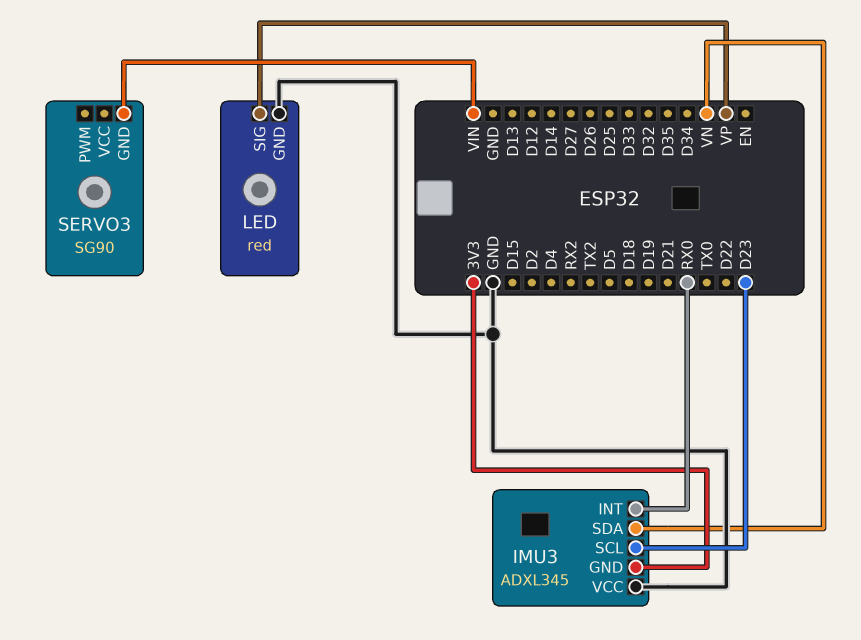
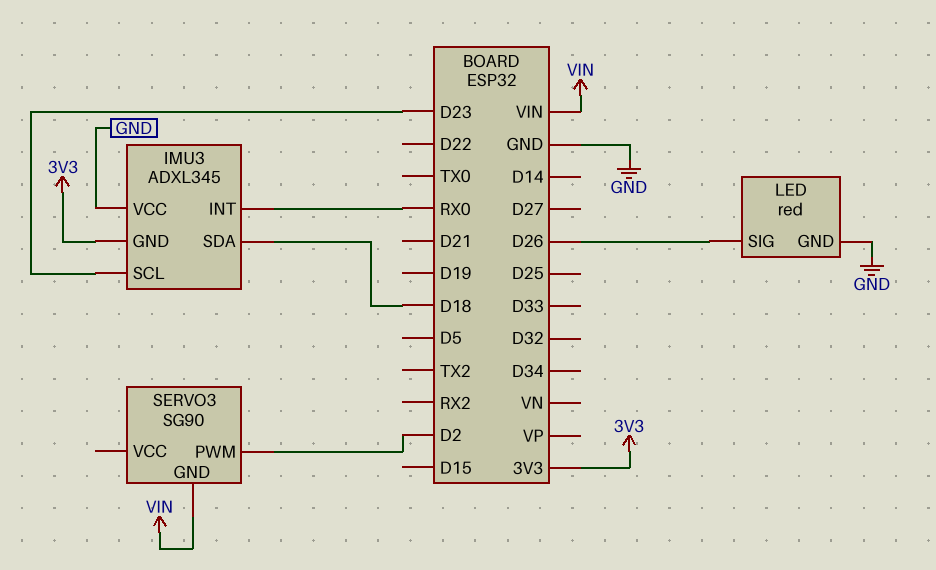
IMU3 pin SDA: VN -> D18
LED pin SIG: VP -> D26
SERVO3 pin PWM: none -> D2

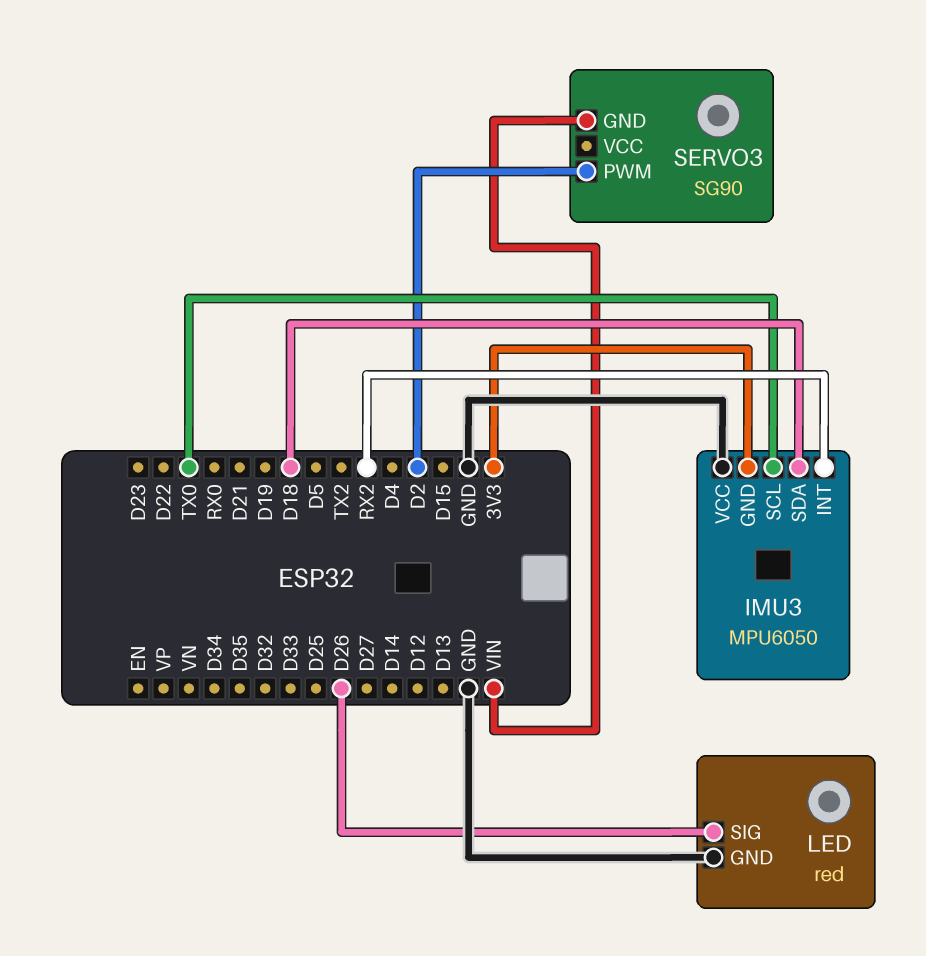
IMU3: ADXL345 -> MPU6050
IMU3 pin INT: RX0 -> RX2
IMU3 pin SCL: D23 -> TX0

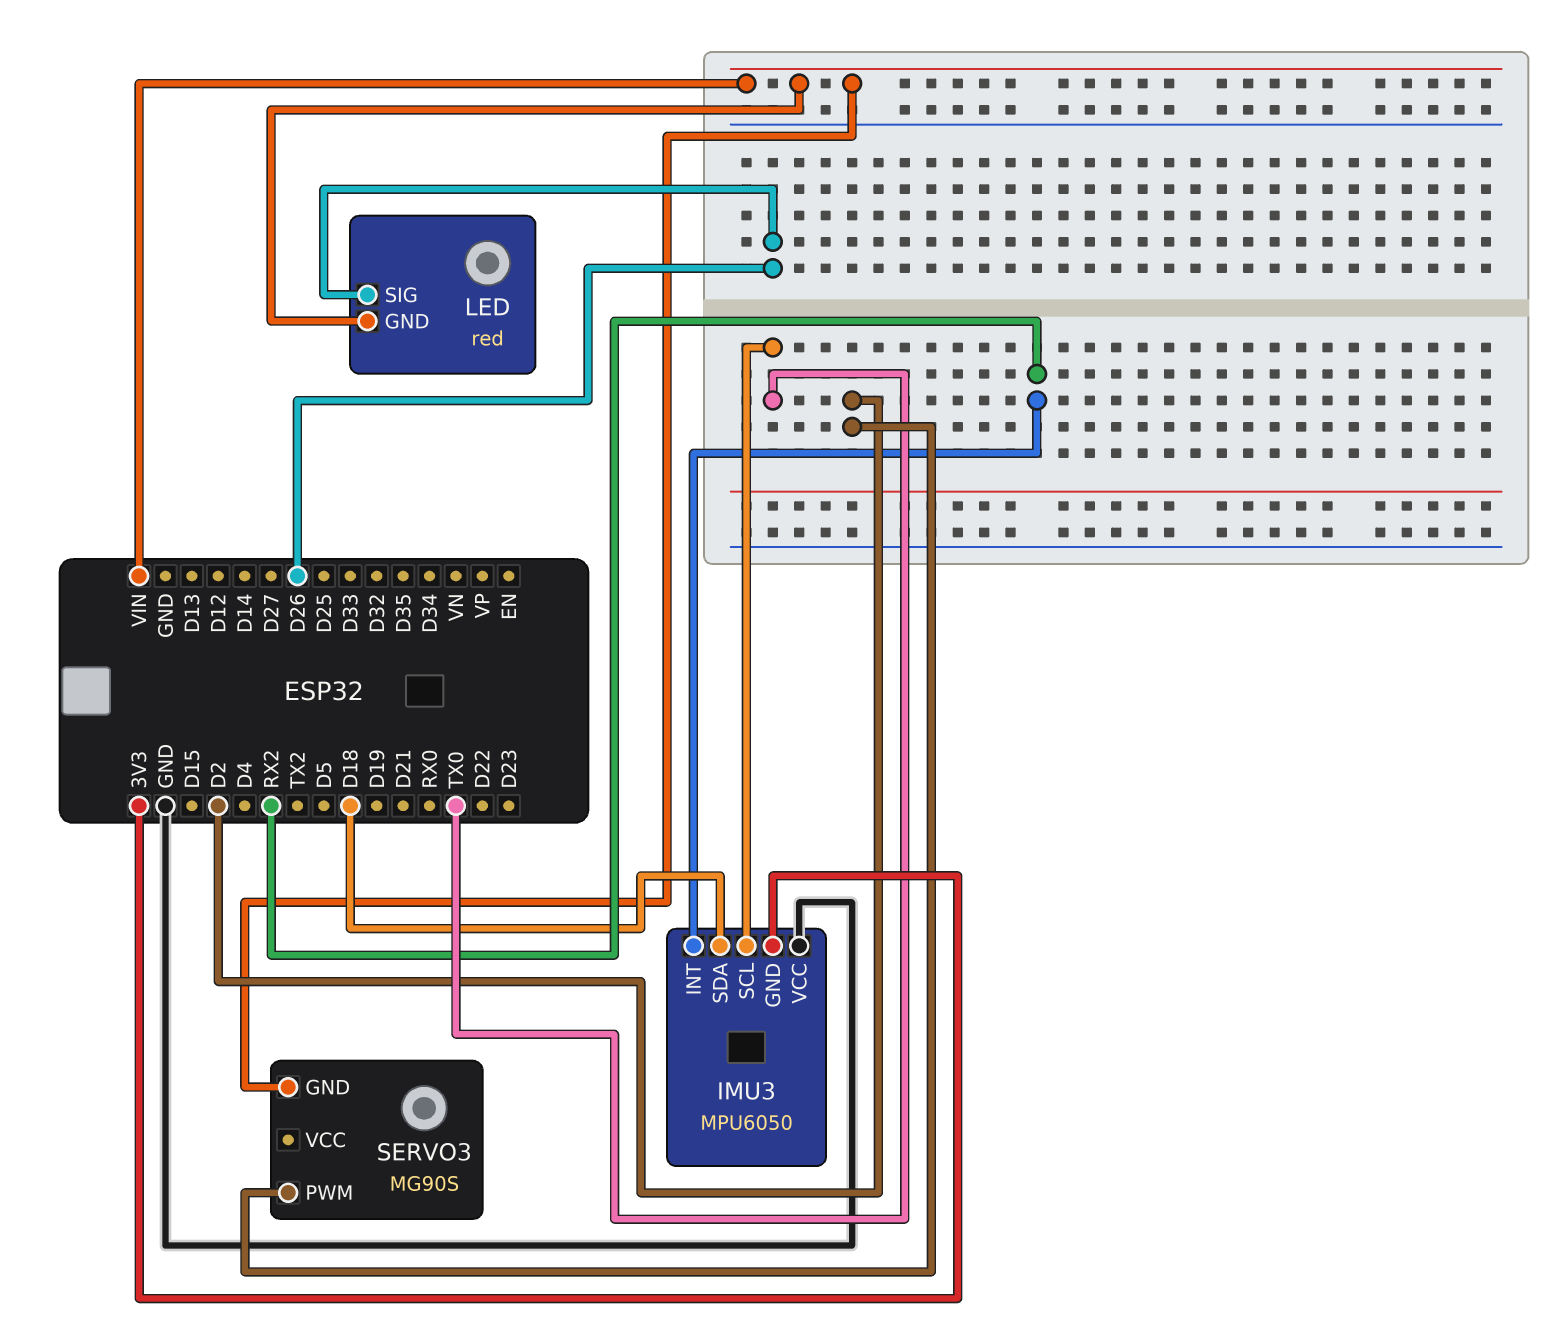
LED pin GND: GND -> VIN
SERVO3: SG90 -> MG90S

